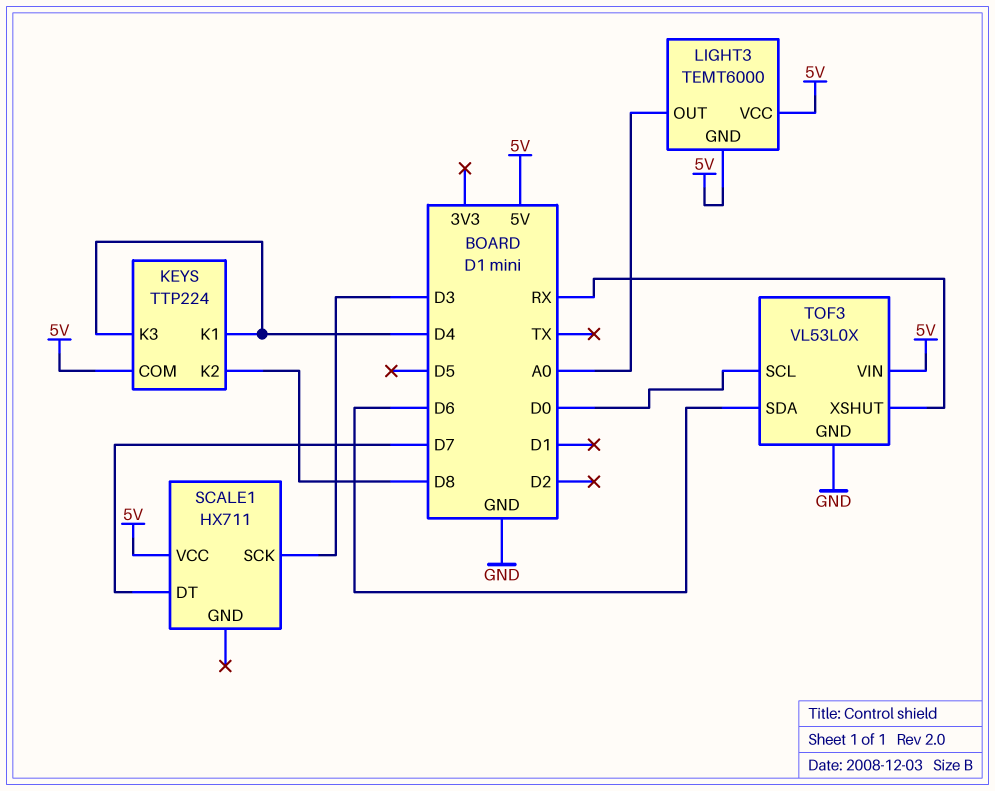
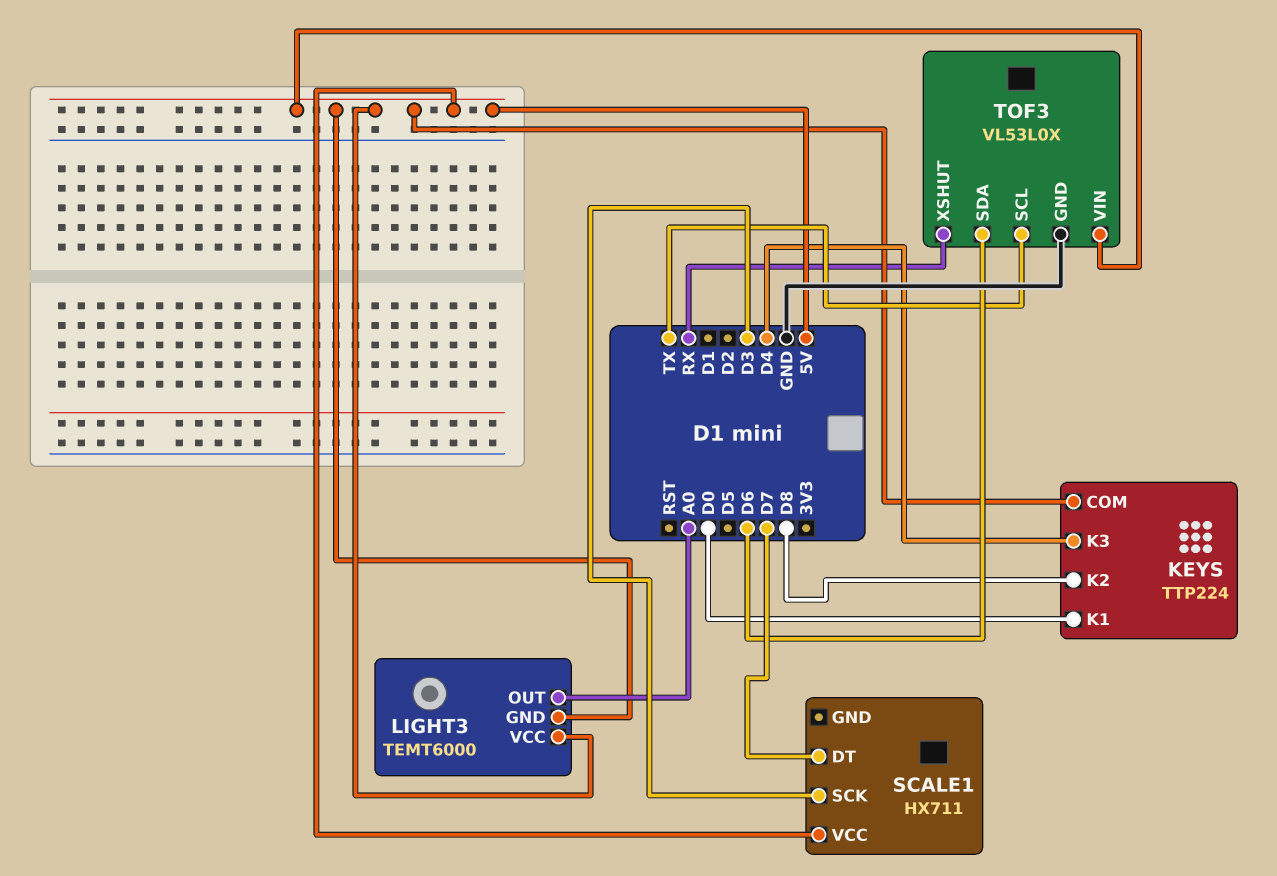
KEYS pin K1: D4 -> D0
TOF3 pin SCL: D0 -> TX

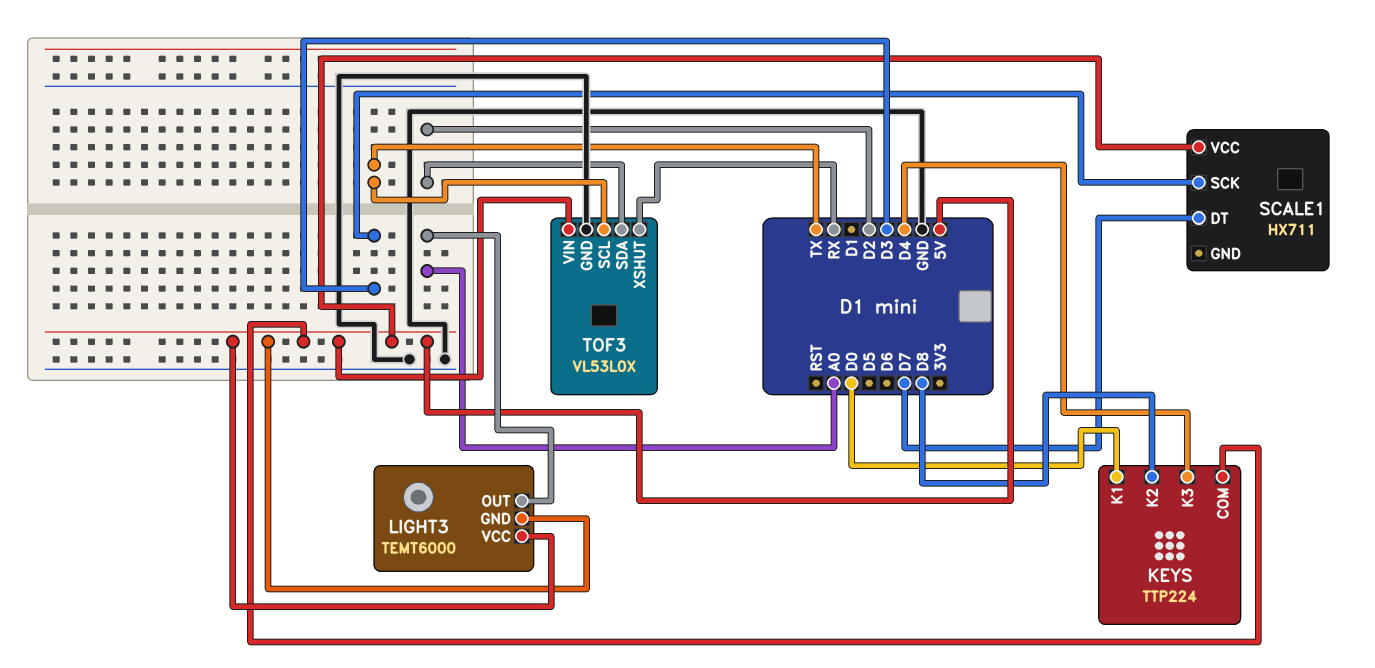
TOF3 pin SDA: D6 -> D2

